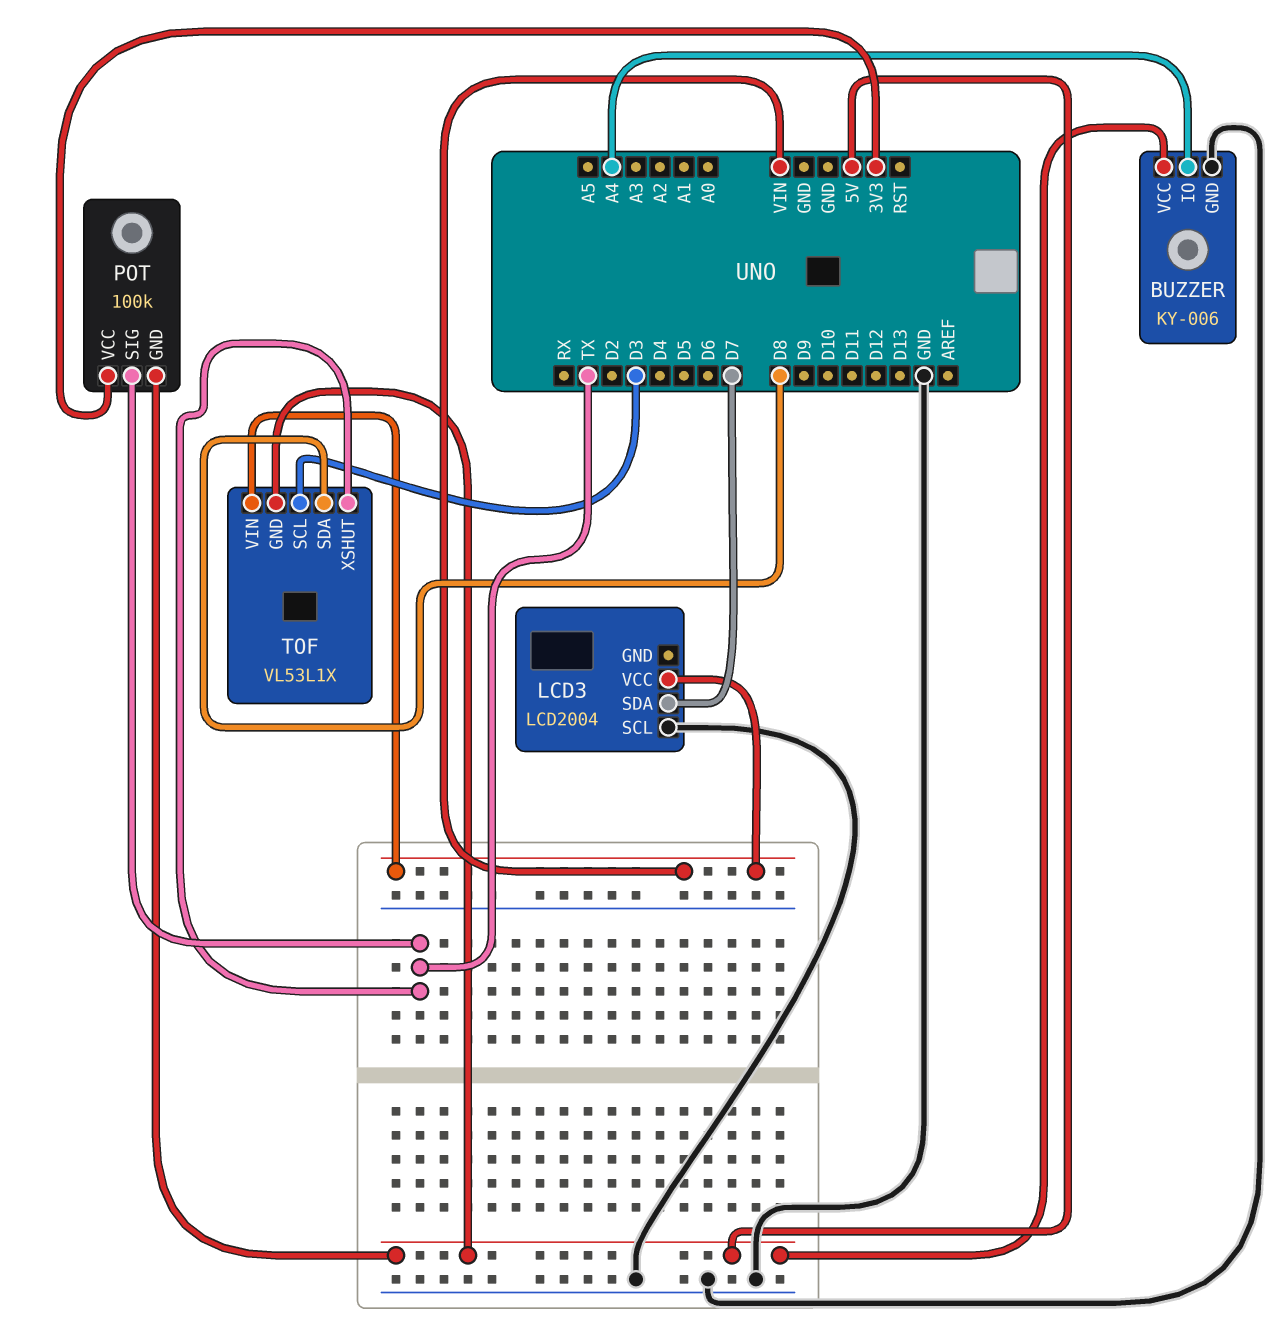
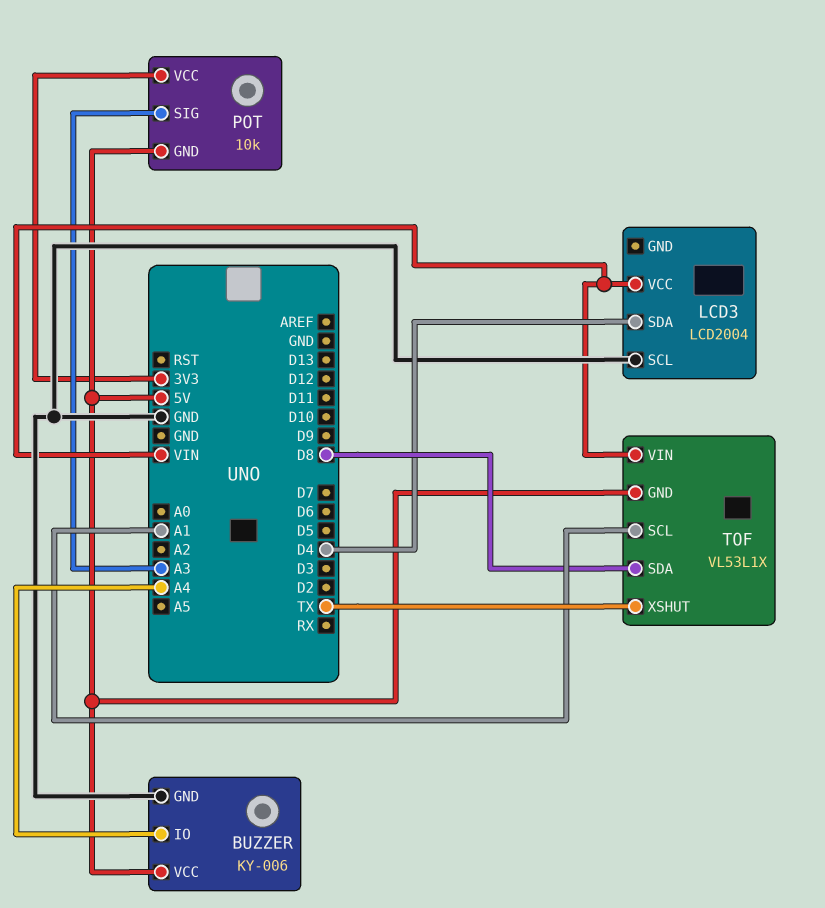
LCD3 pin SDA: D7 -> D4
POT: 100k -> 10k
POT pin SIG: TX -> A3
TOF pin SCL: D3 -> A1

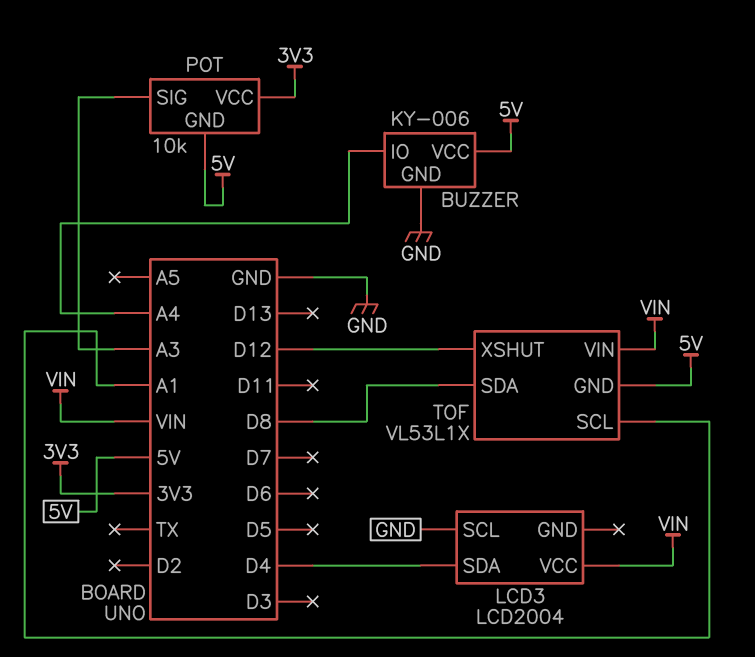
TOF pin XSHUT: TX -> D12

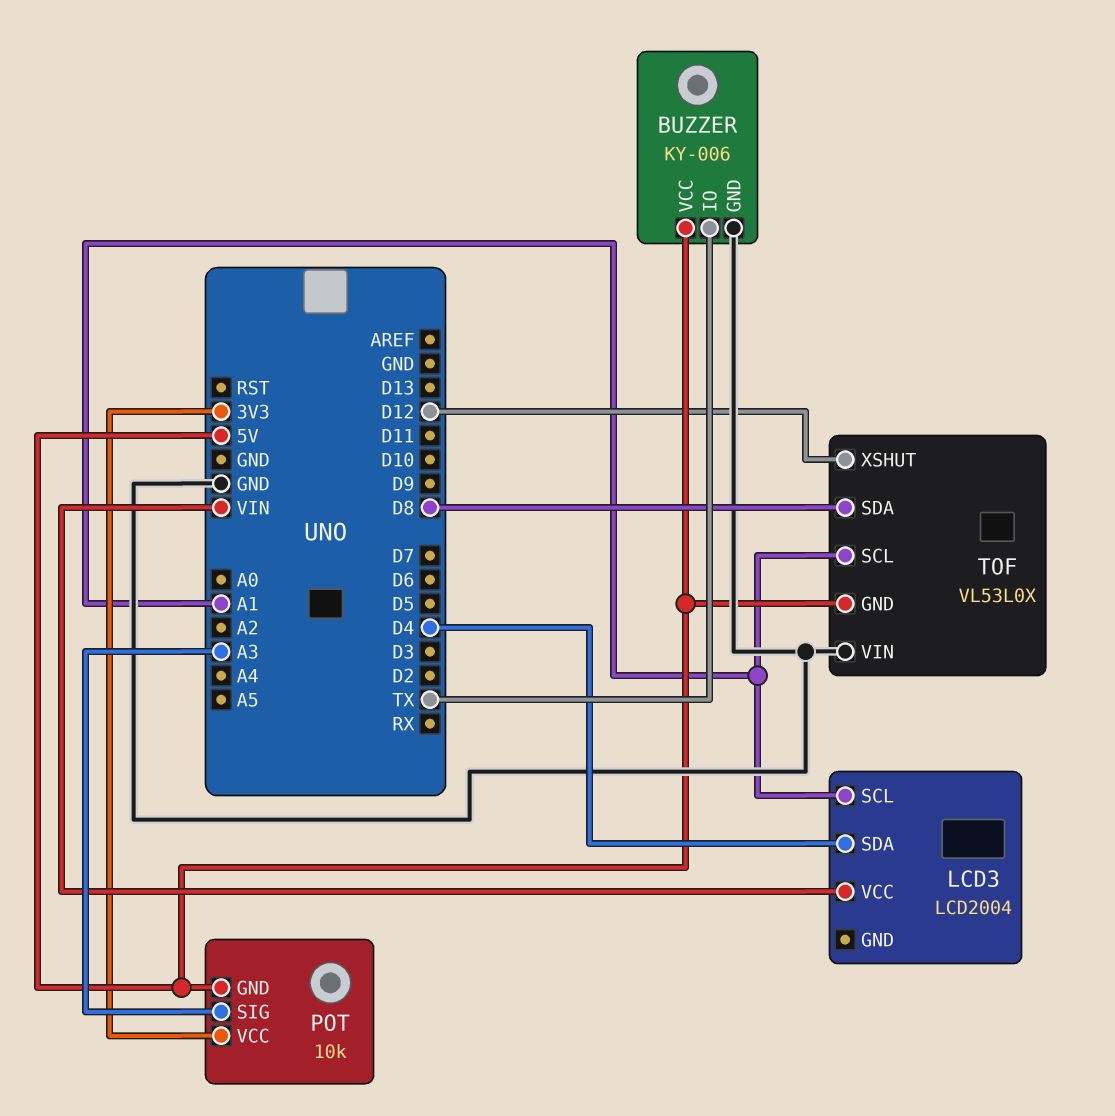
BUZZER pin IO: A4 -> TX
LCD3 pin SCL: GND -> A1
TOF: VL53L1X -> VL53L0X
TOF pin VIN: VIN -> GND

